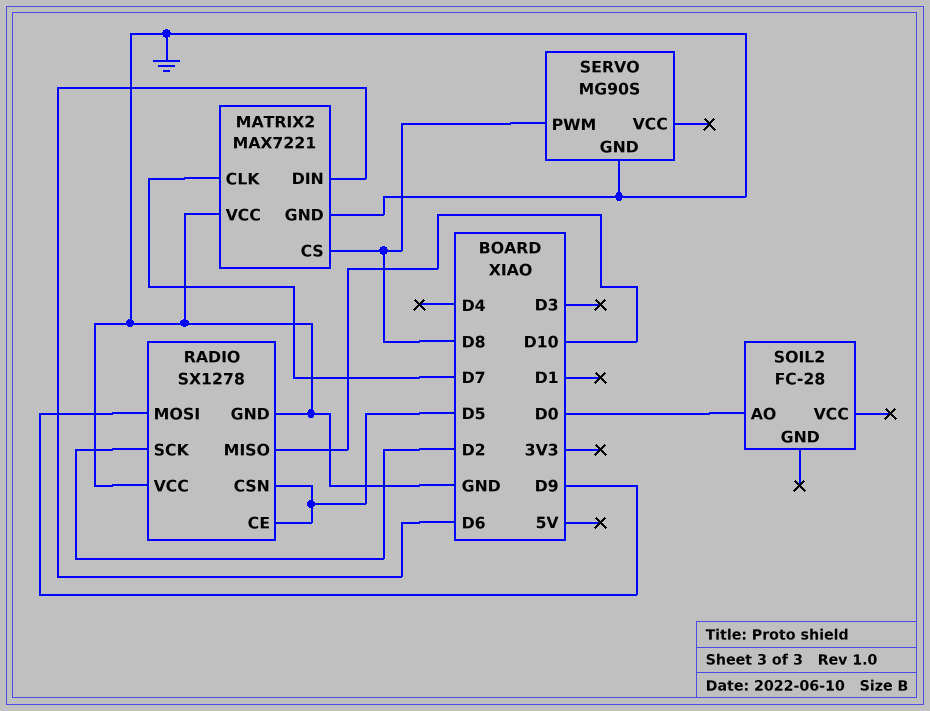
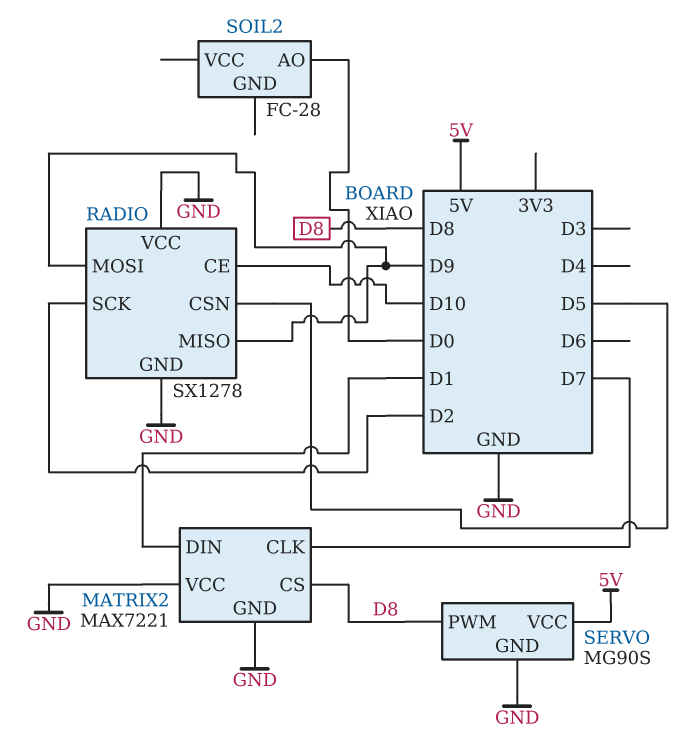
MATRIX2 pin DIN: D6 -> D1
RADIO pin CE: D5 -> D10
RADIO pin MISO: D10 -> D9
SERVO pin VCC: none -> 5V

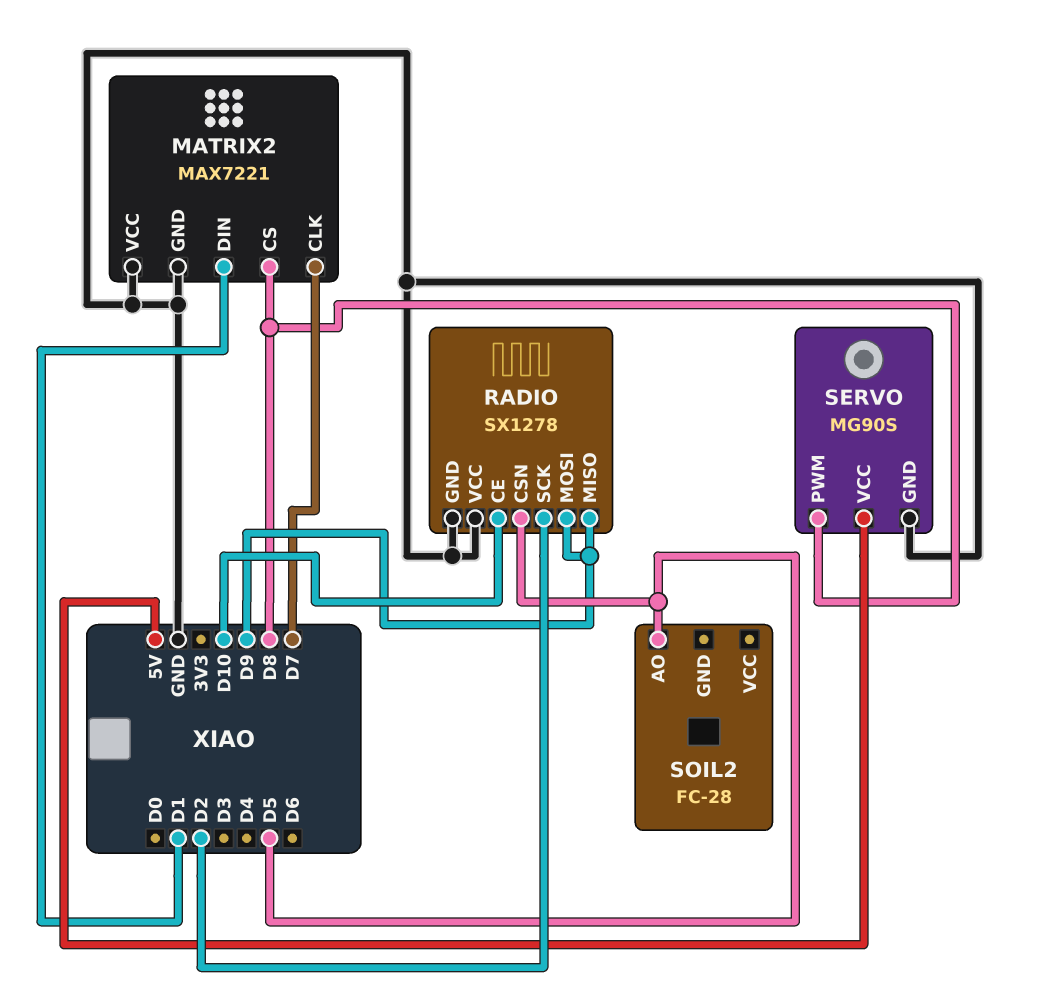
SOIL2 pin AO: D0 -> D5

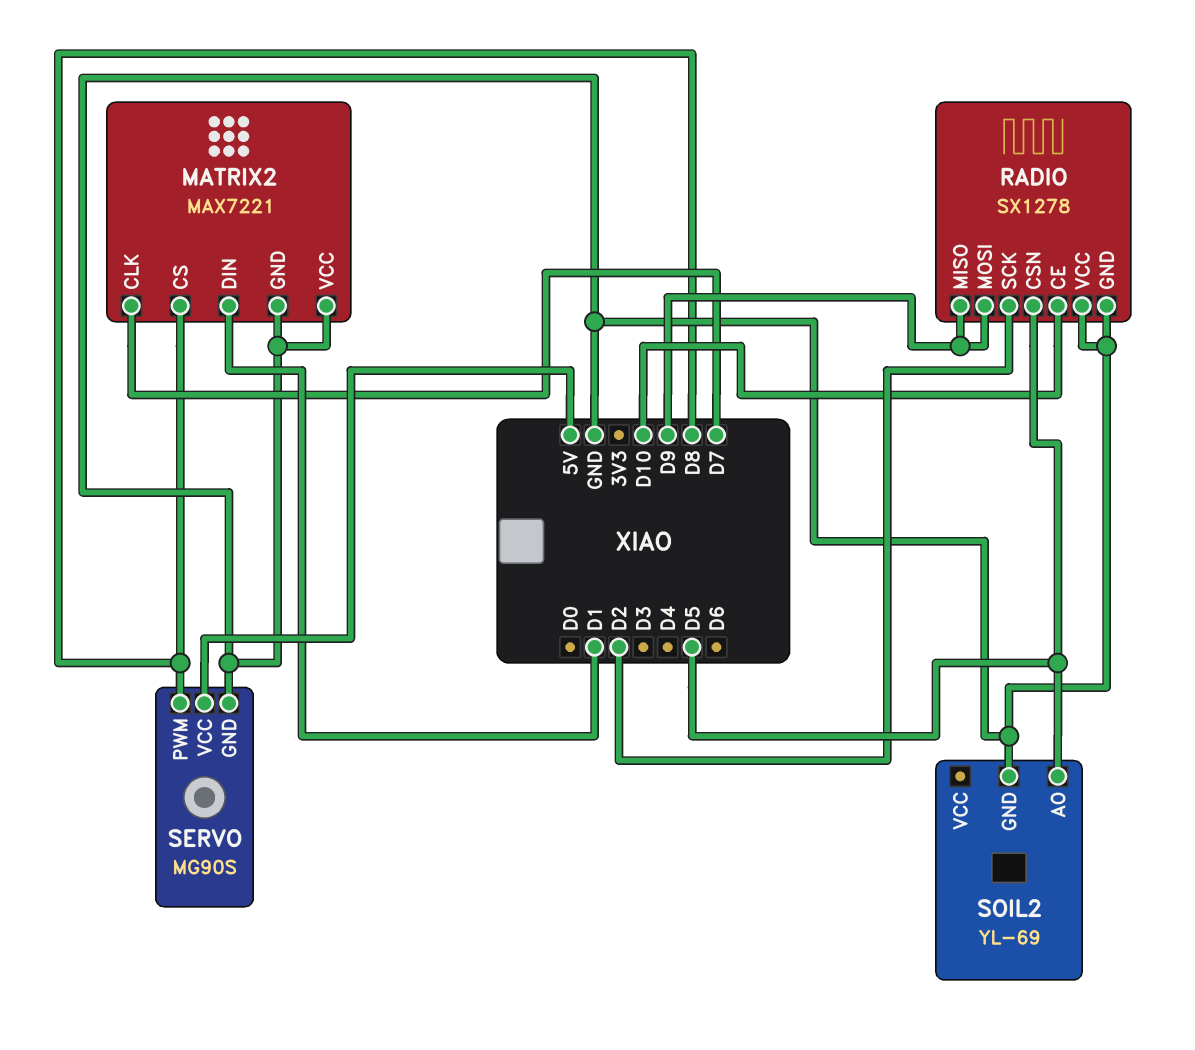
SOIL2: FC-28 -> YL-69
SOIL2 pin GND: none -> GND

